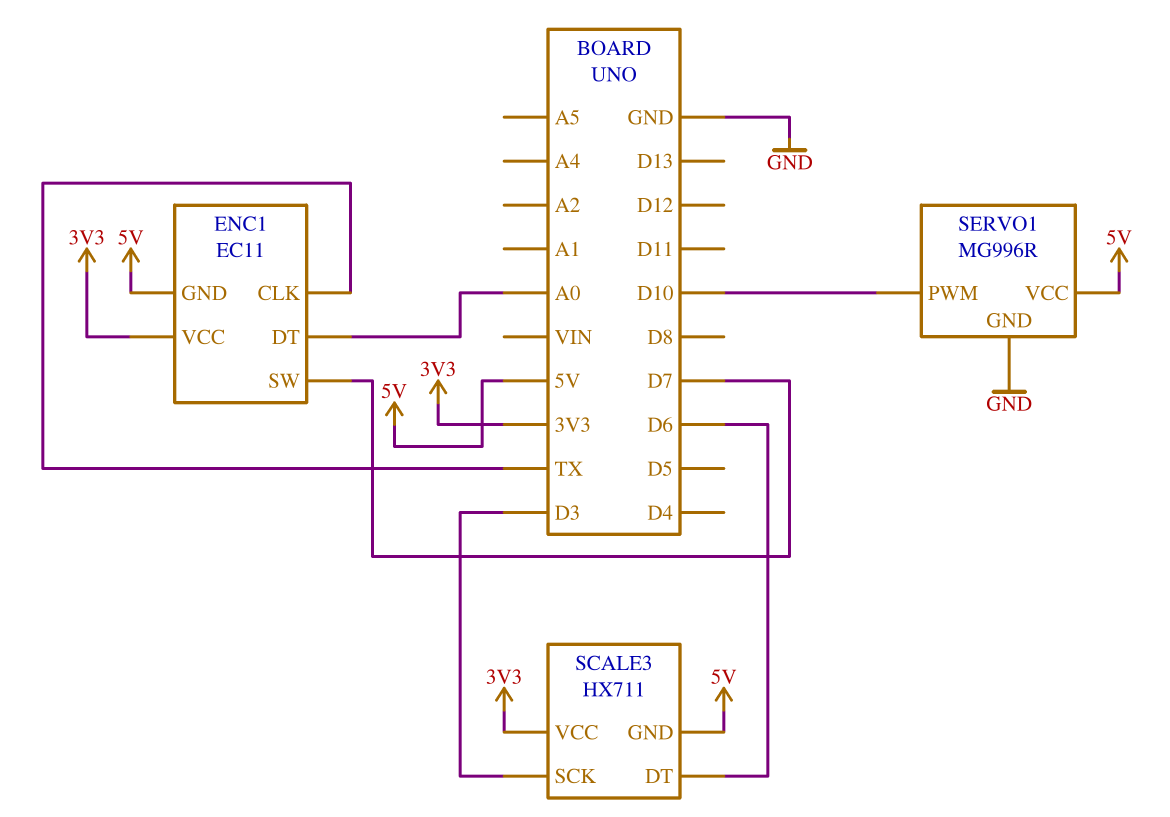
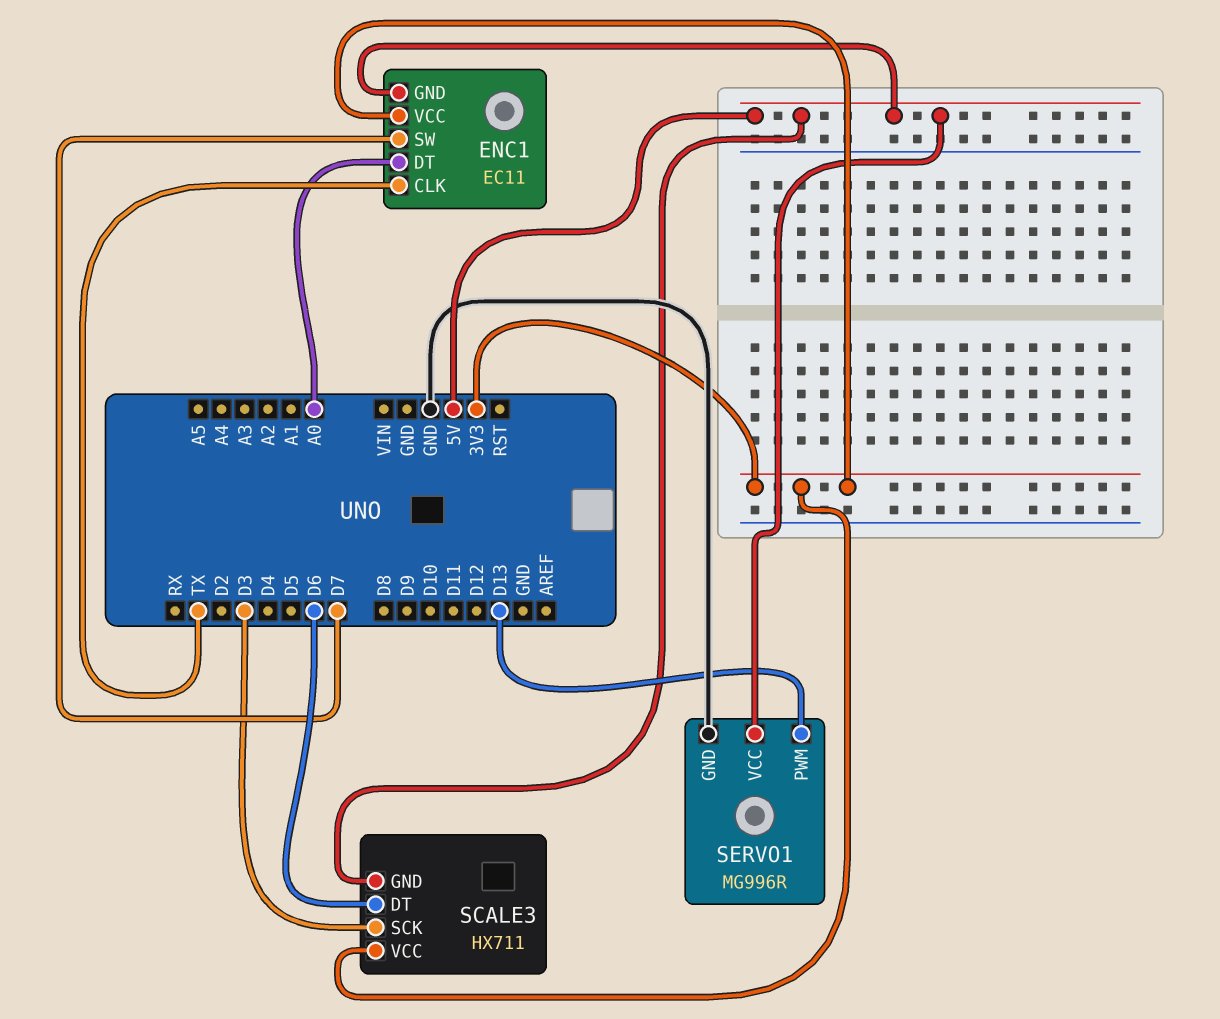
SERVO1 pin PWM: D10 -> D13

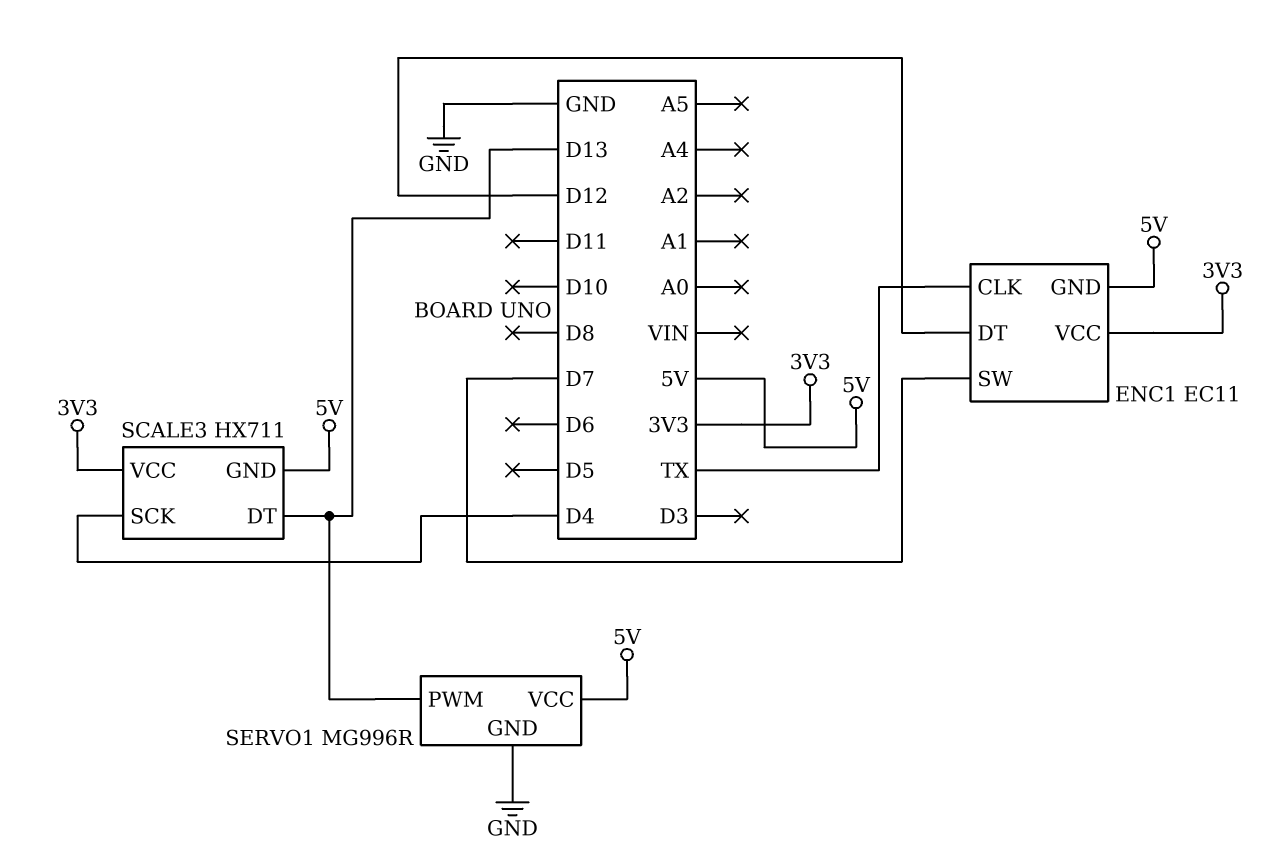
ENC1 pin DT: A0 -> D12
SCALE3 pin DT: D6 -> D13
SCALE3 pin SCK: D3 -> D4

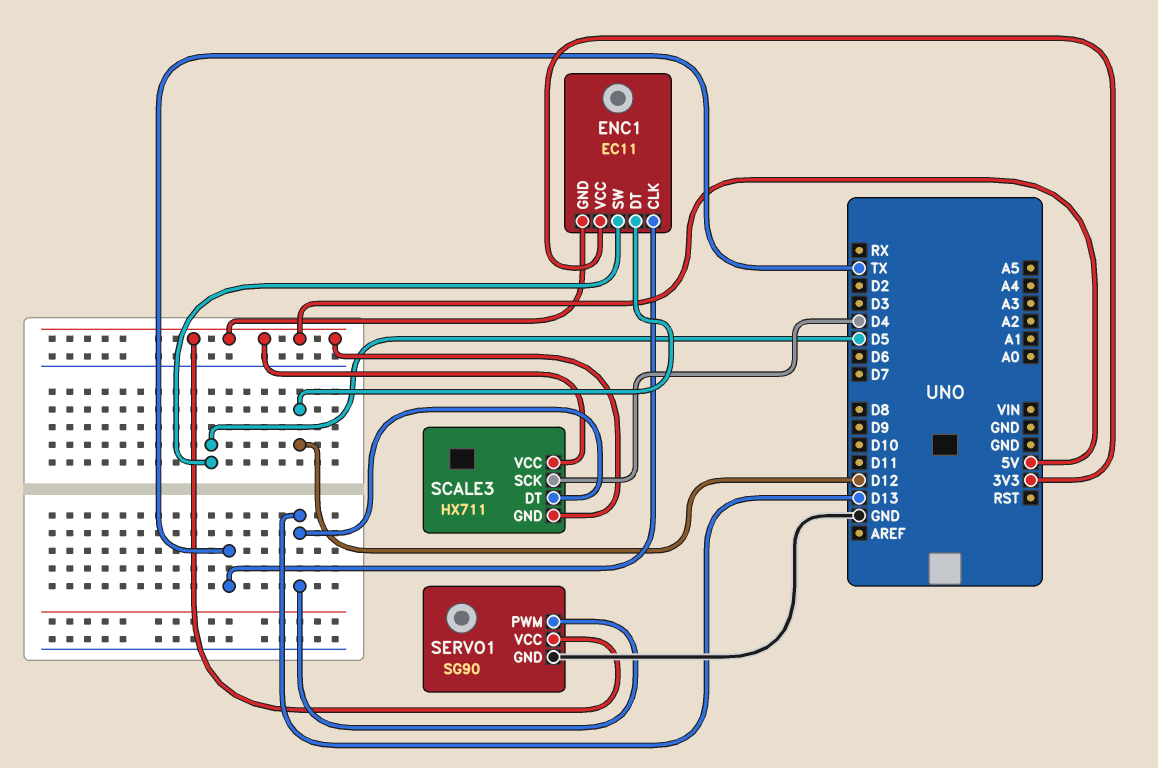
ENC1 pin SW: D7 -> D5
SCALE3 pin VCC: 3V3 -> 5V
SERVO1: MG996R -> SG90

